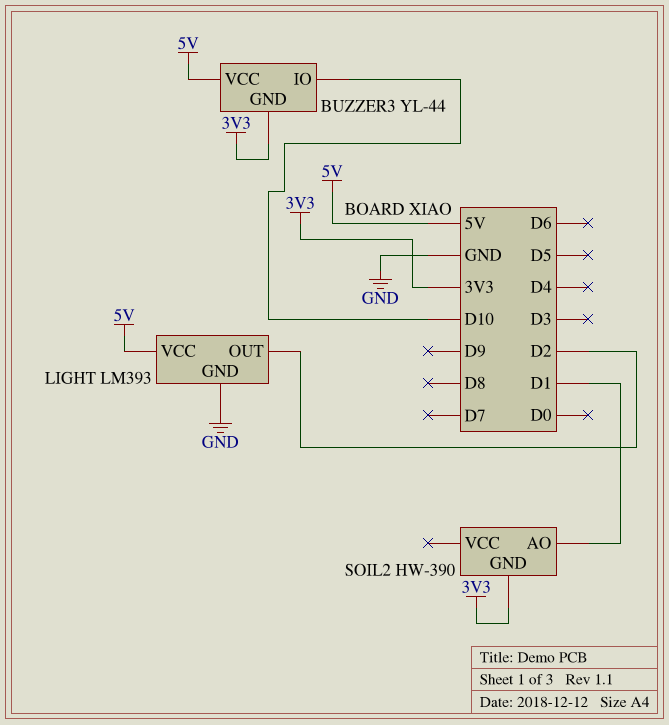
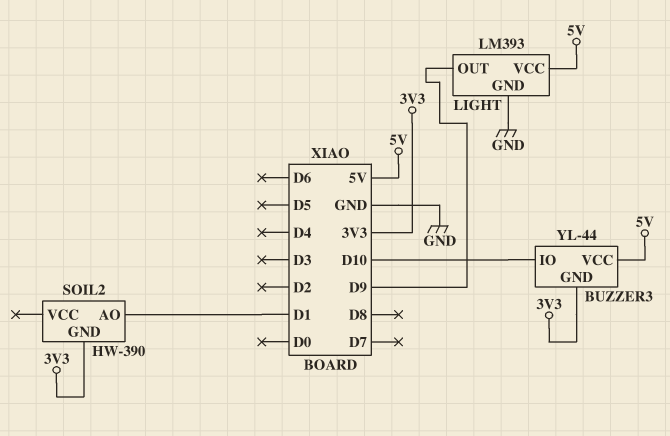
LIGHT pin OUT: D2 -> D9

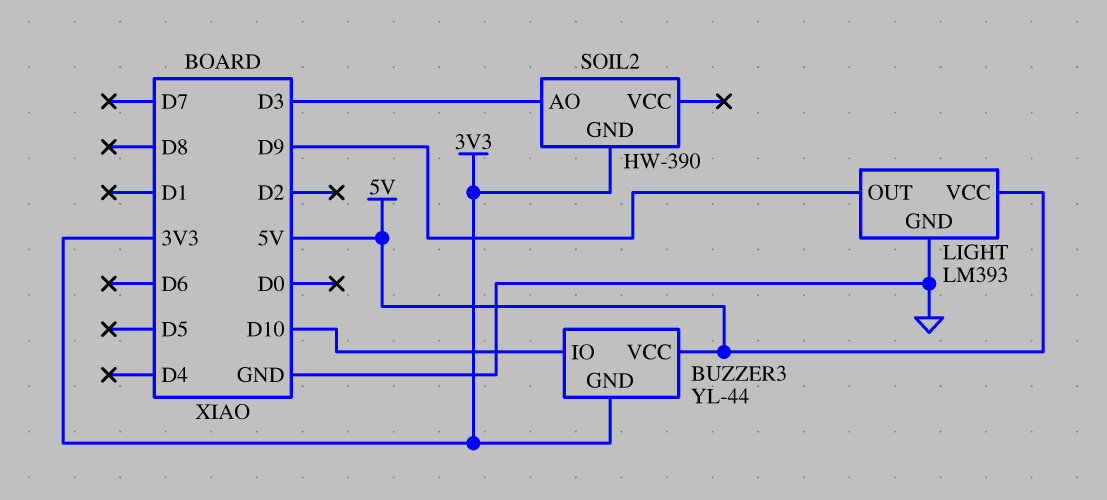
SOIL2 pin AO: D1 -> D3

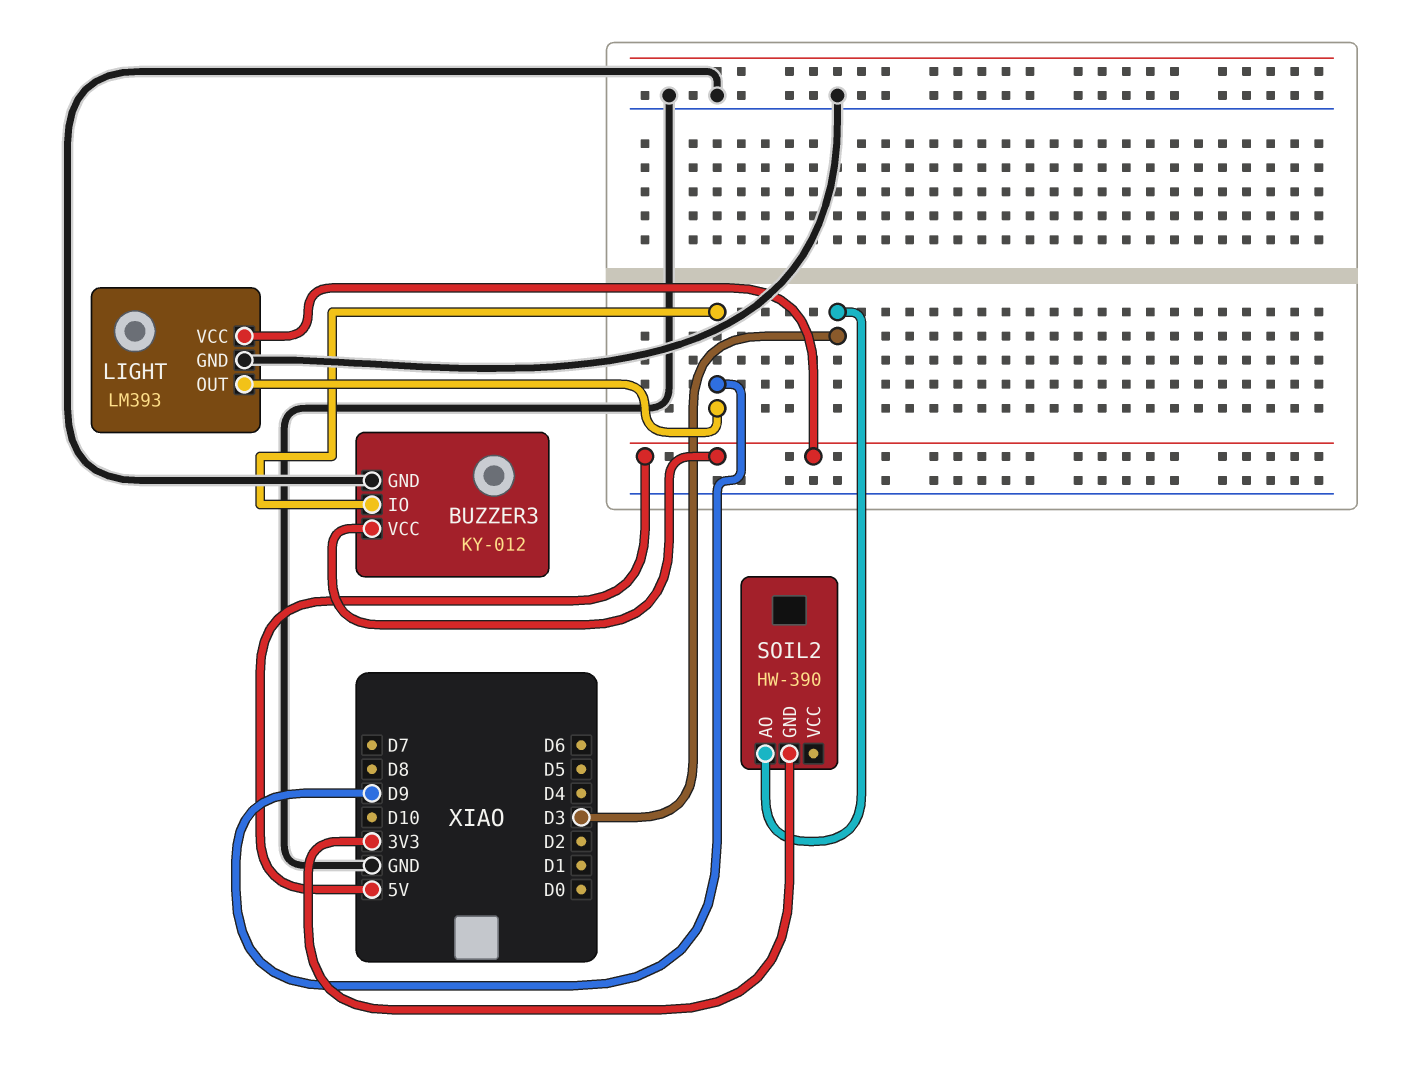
BUZZER3: YL-44 -> KY-012
BUZZER3 pin GND: 3V3 -> GND
BUZZER3 pin IO: D10 -> D9

